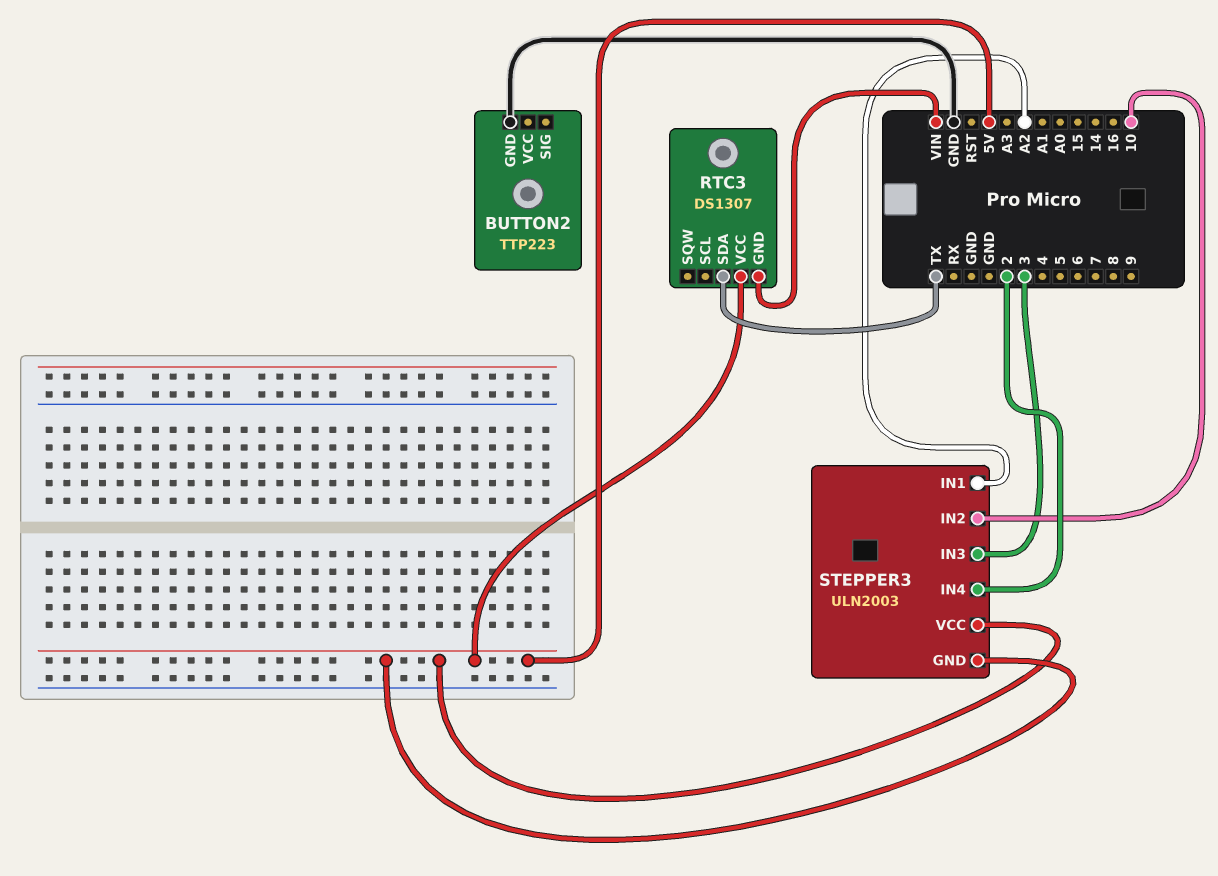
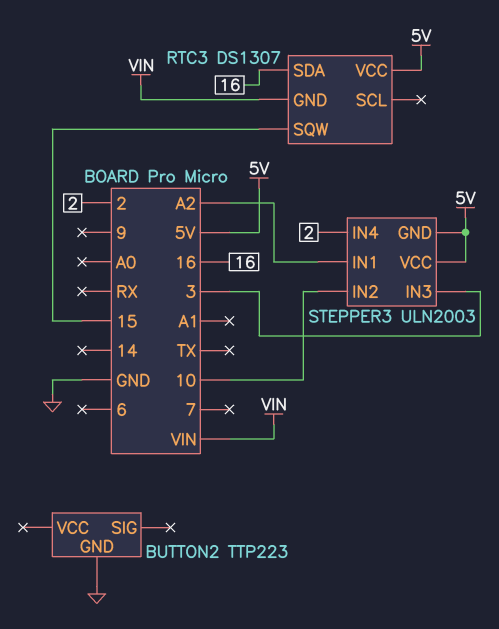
RTC3 pin SDA: TX -> 16
RTC3 pin SQW: none -> 15

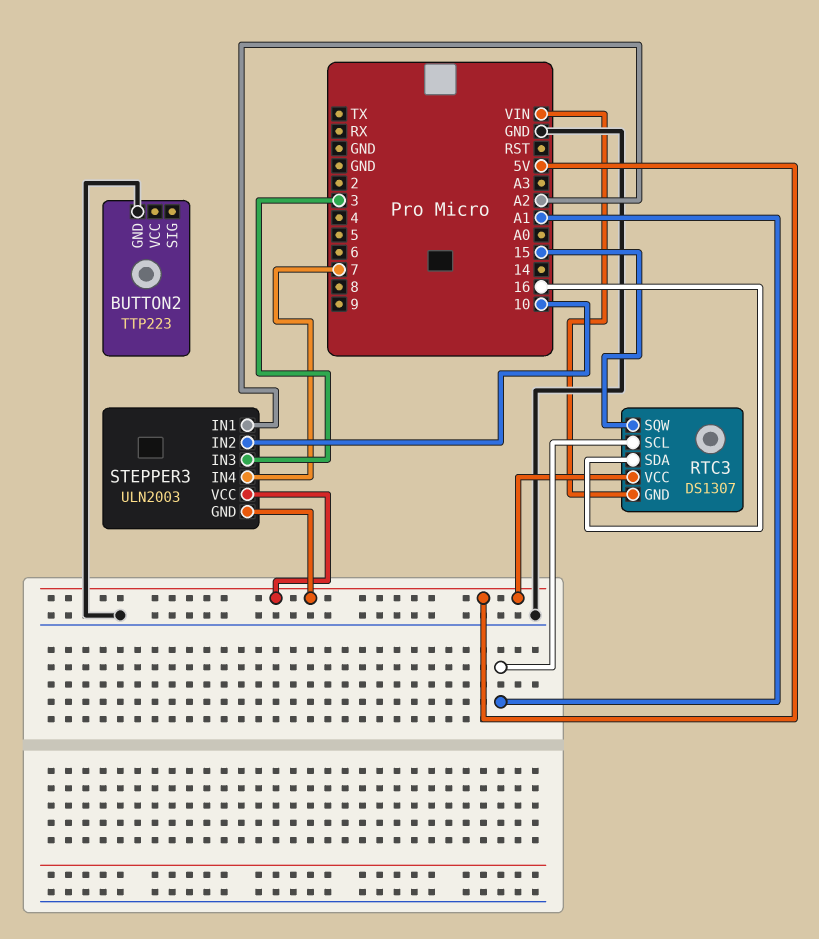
RTC3 pin SCL: none -> A1
STEPPER3 pin IN4: 2 -> 7

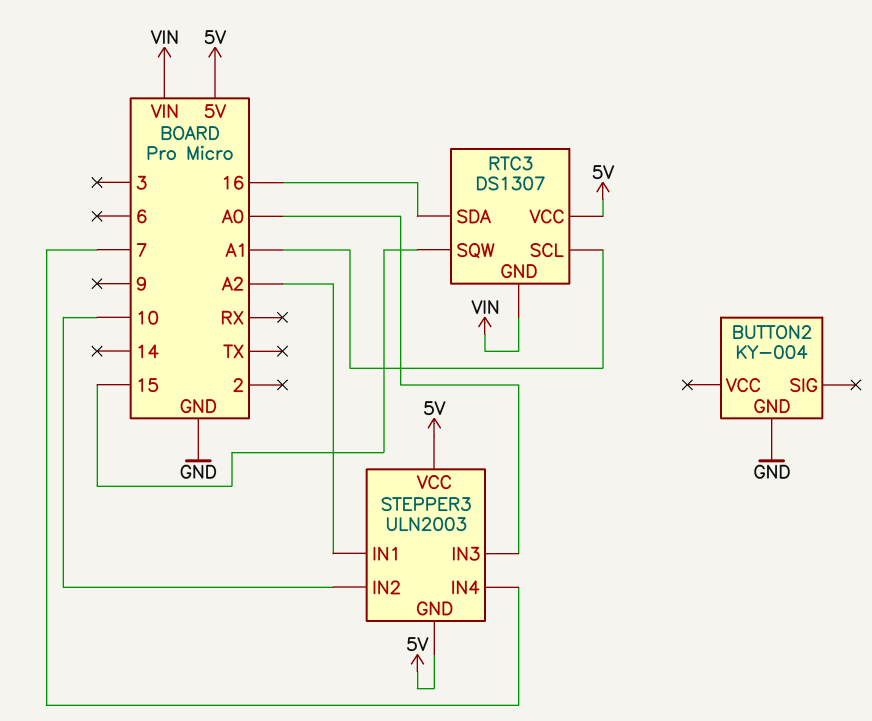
BUTTON2: TTP223 -> KY-004
STEPPER3 pin IN3: 3 -> A0

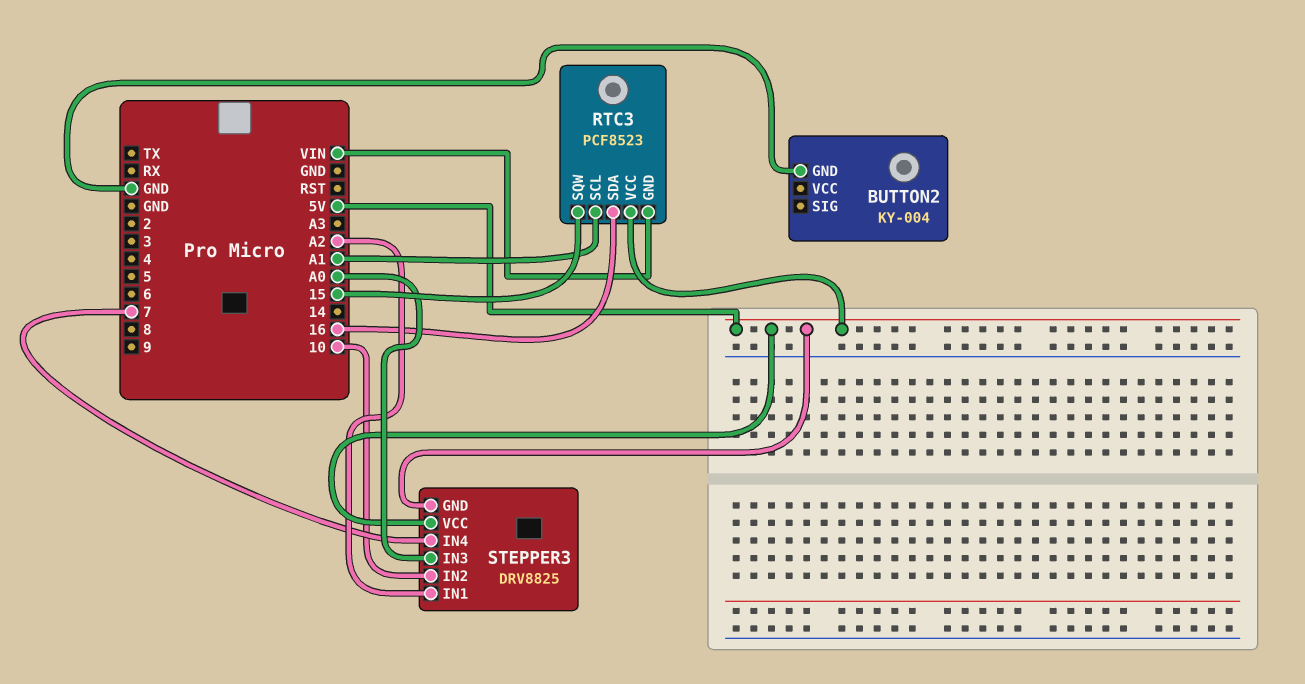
RTC3: DS1307 -> PCF8523
STEPPER3: ULN2003 -> DRV8825

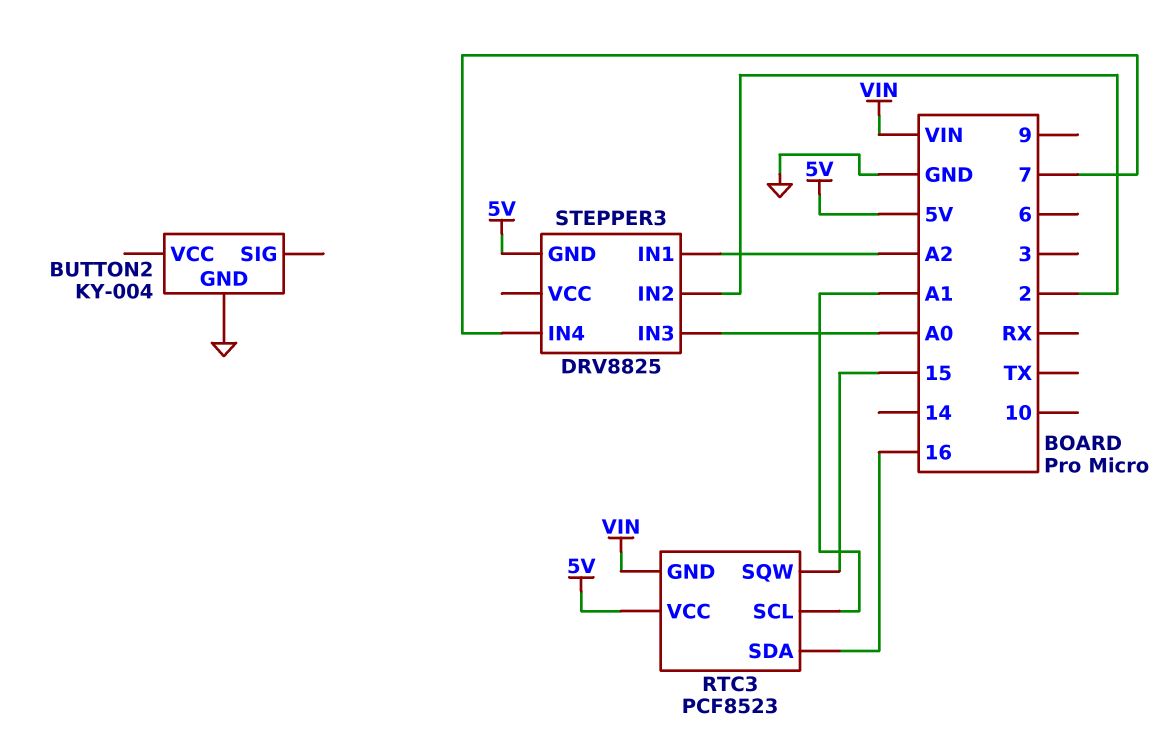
STEPPER3 pin IN2: 10 -> 2
STEPPER3 pin VCC: 5V -> none

